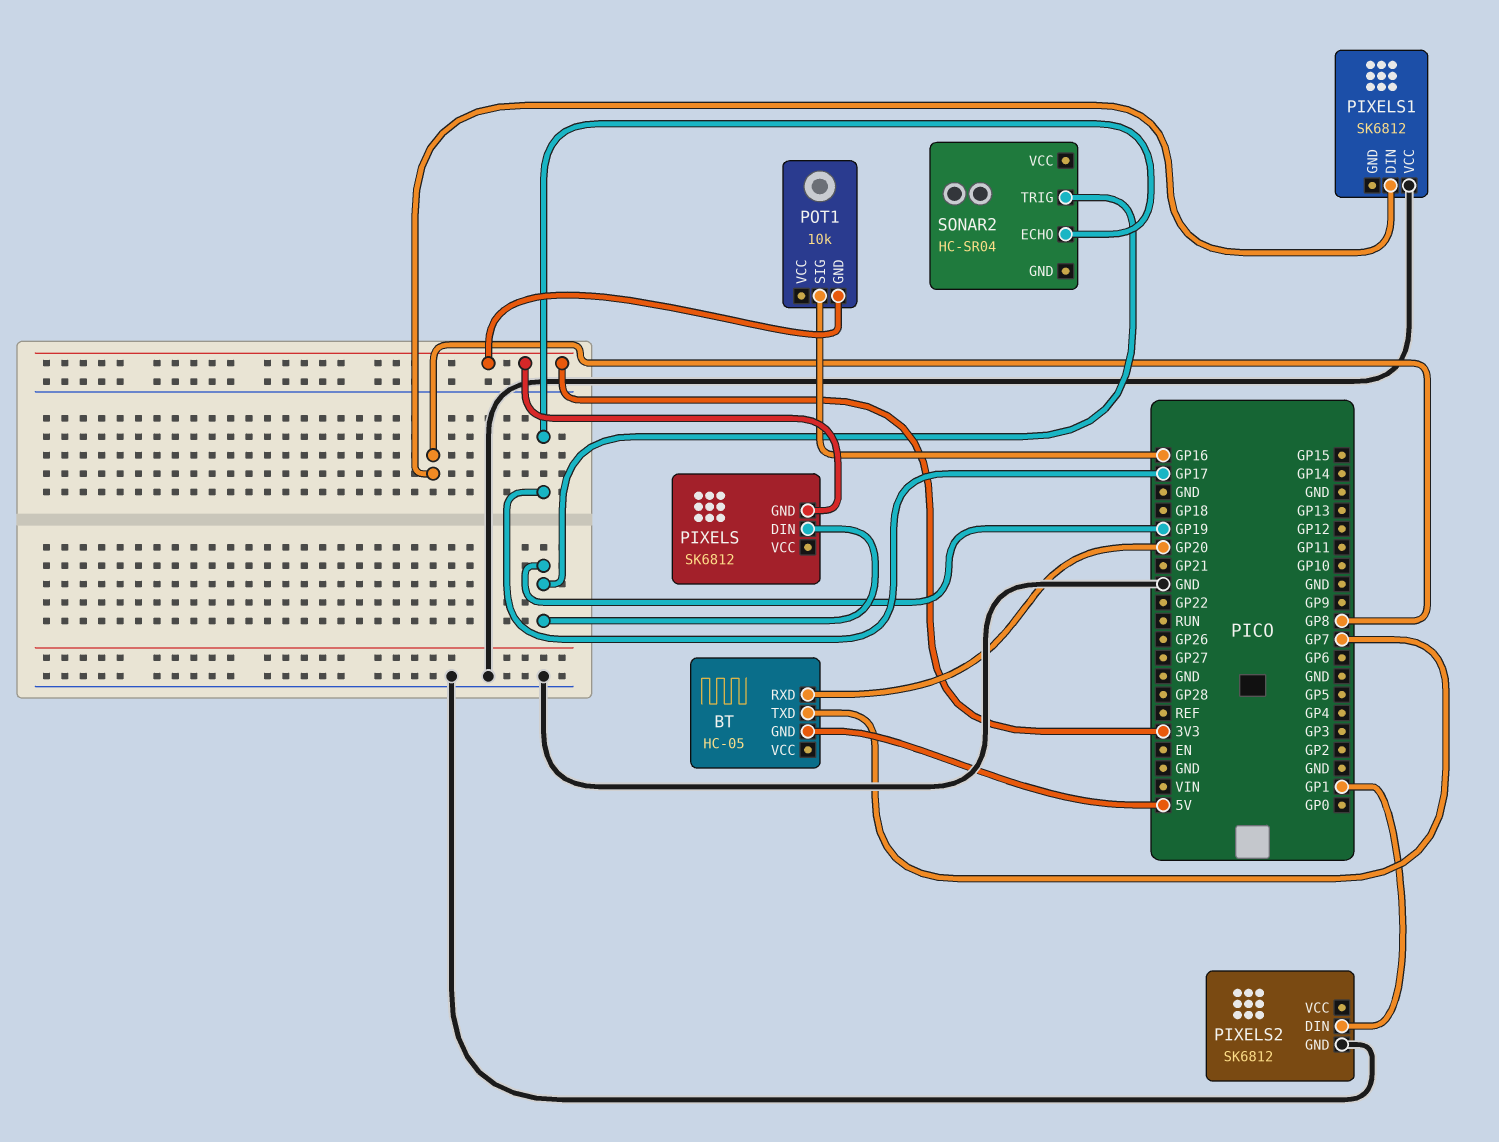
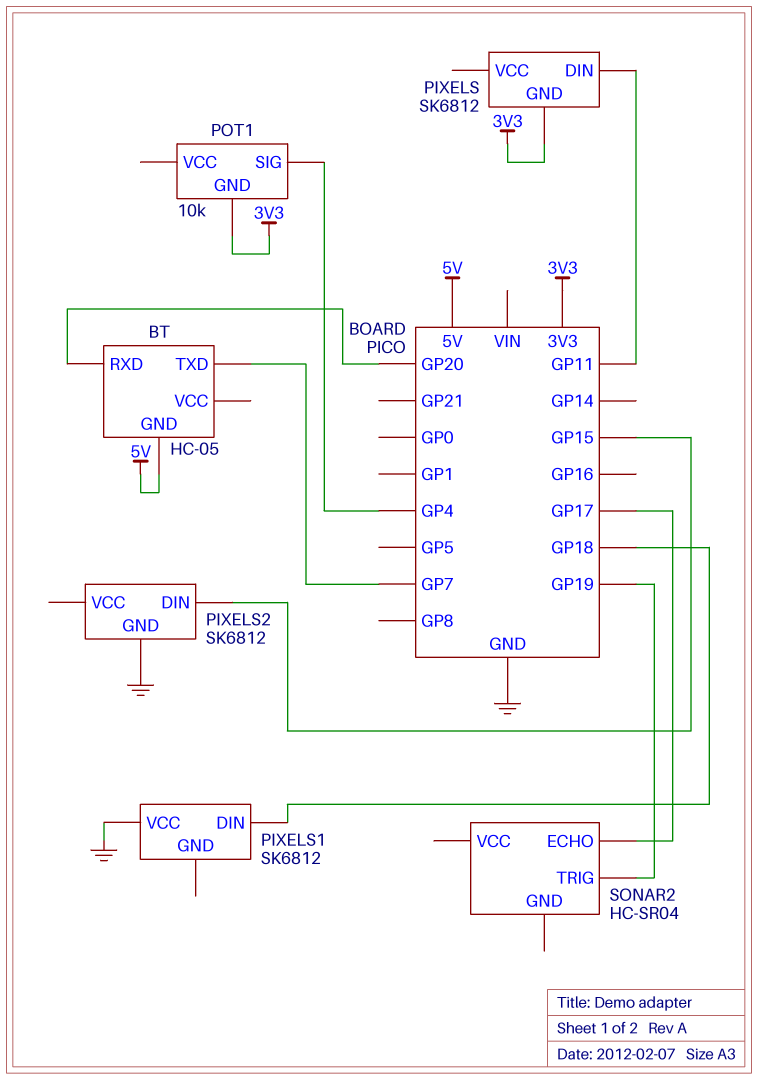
PIXELS pin DIN: GP19 -> GP11
PIXELS1 pin DIN: GP8 -> GP18
PIXELS2 pin DIN: GP1 -> GP15
POT1 pin SIG: GP16 -> GP4

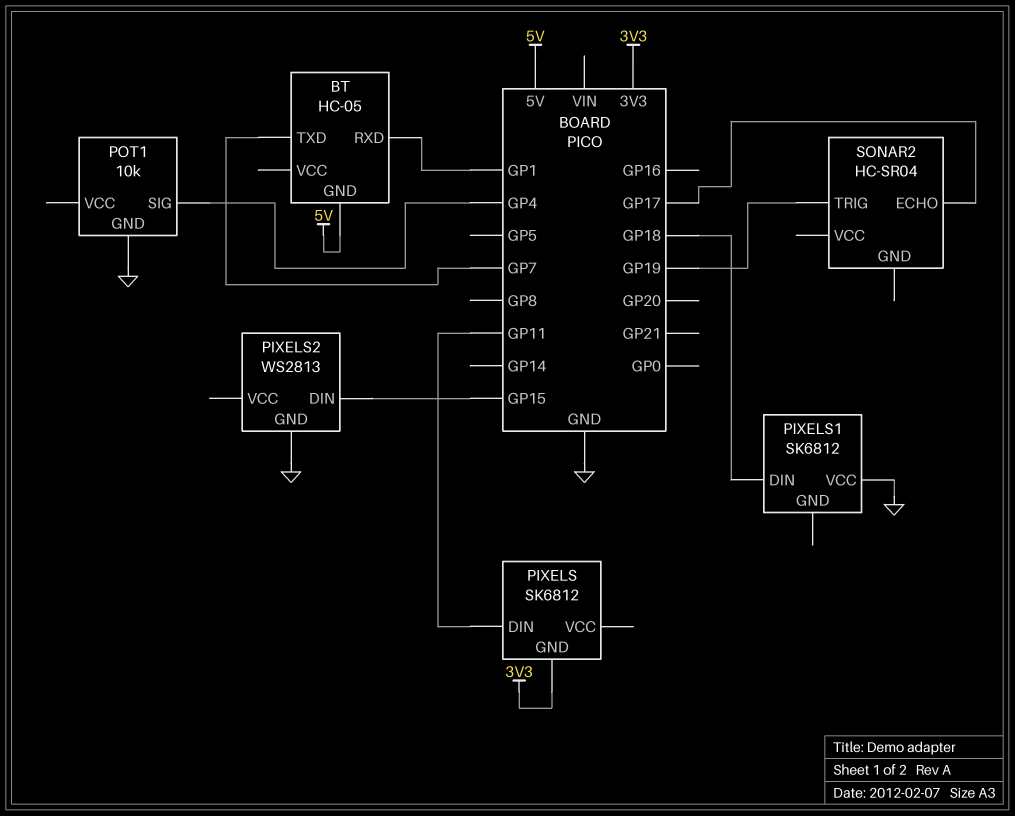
BT pin RXD: GP20 -> GP1
PIXELS2: SK6812 -> WS2813
POT1 pin GND: 3V3 -> GND

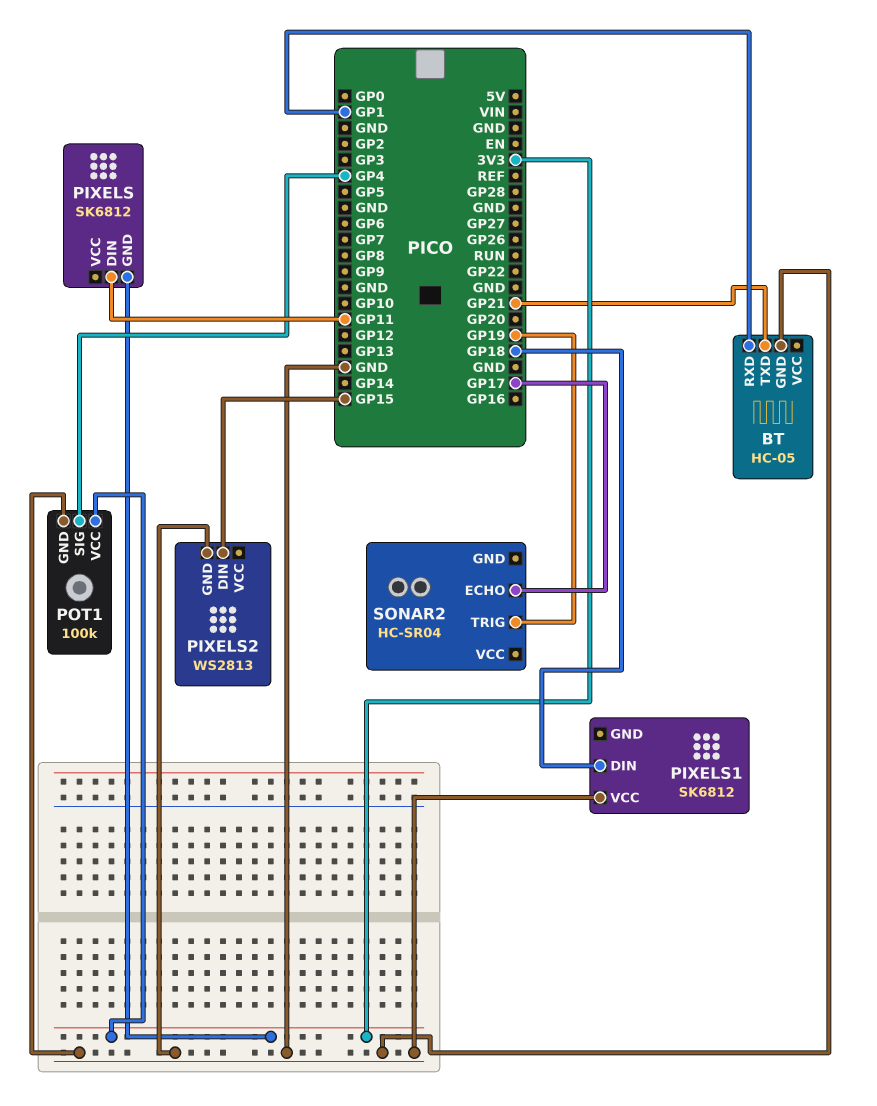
BT pin GND: 5V -> GND
BT pin TXD: GP7 -> GP21
POT1: 10k -> 100k
POT1 pin VCC: none -> 3V3

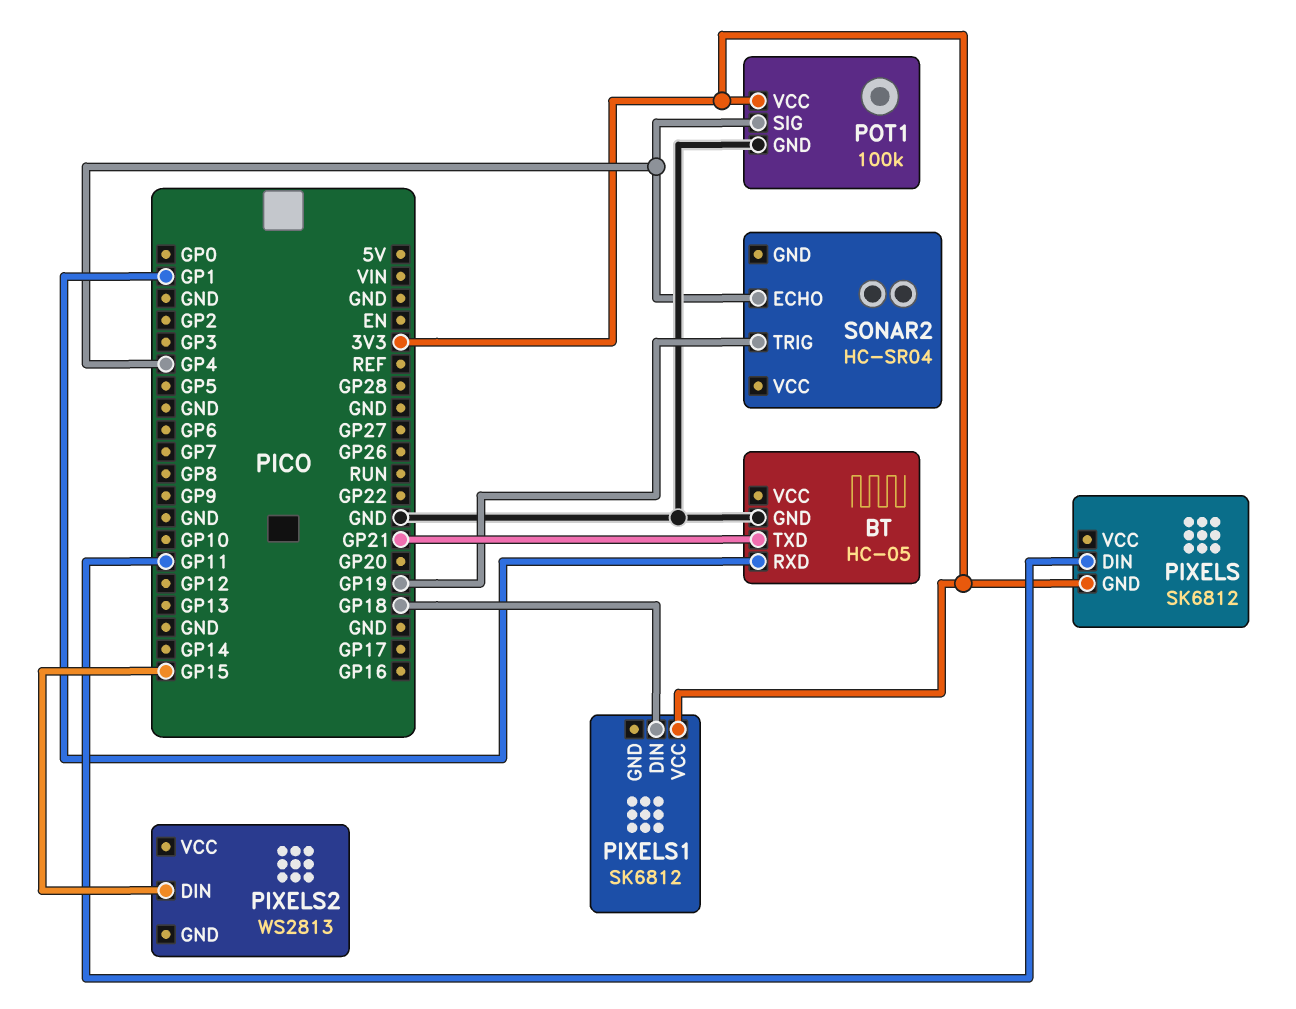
PIXELS1 pin VCC: GND -> 3V3
PIXELS2 pin GND: GND -> none
SONAR2 pin ECHO: GP17 -> GP4

